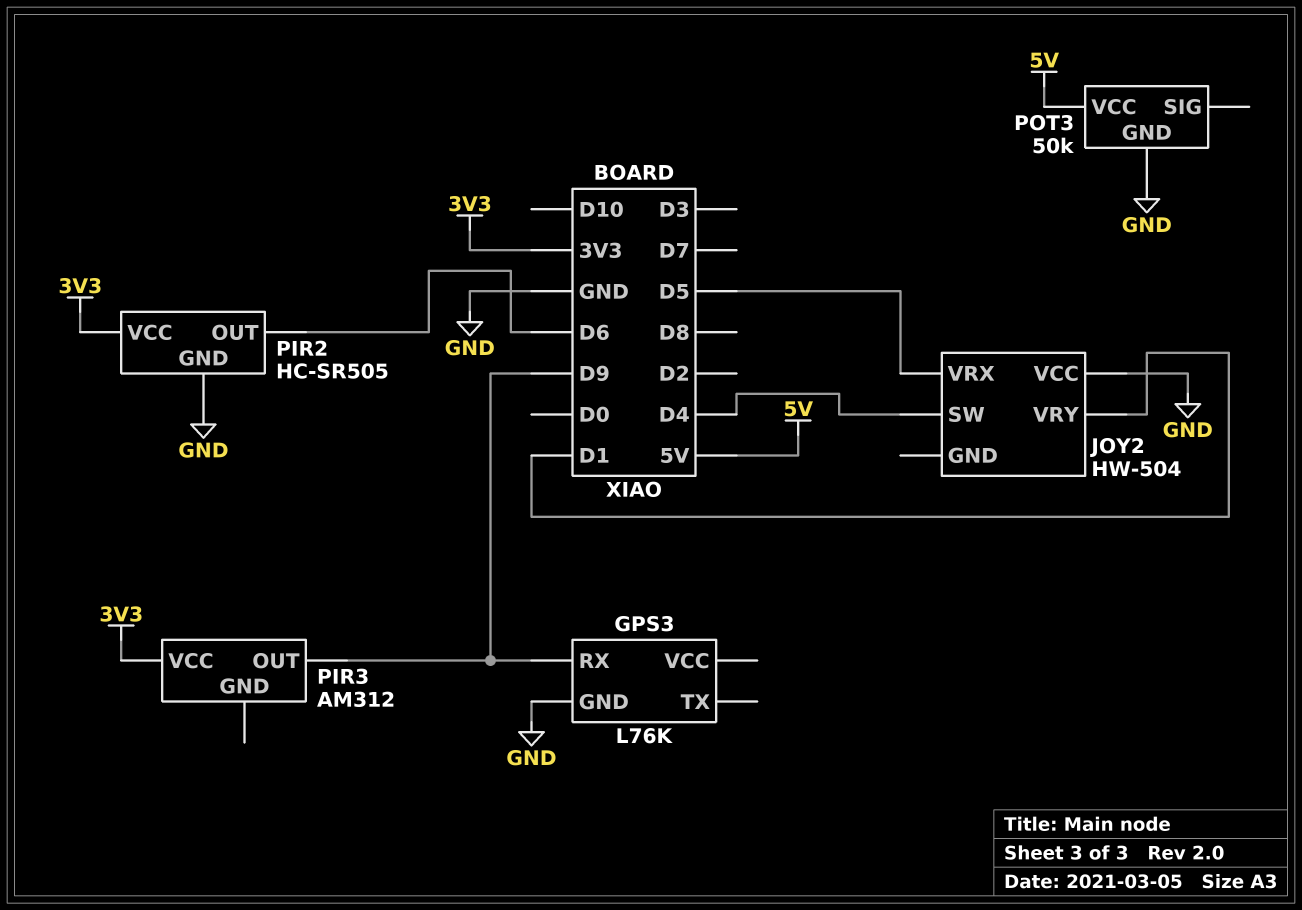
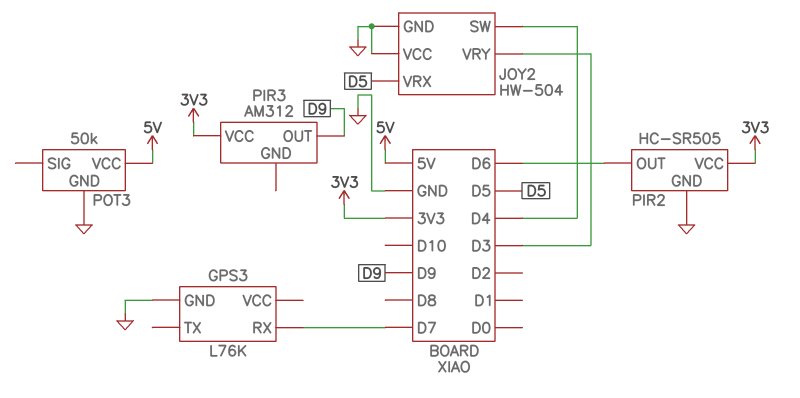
GPS3 pin RX: D9 -> D7
JOY2 pin GND: none -> GND
JOY2 pin VRY: D1 -> D3

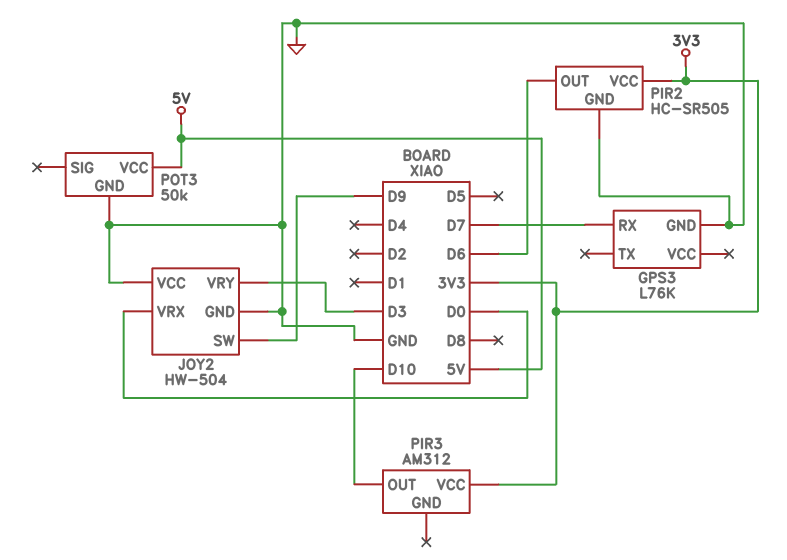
JOY2 pin SW: D4 -> D9
JOY2 pin VRX: D5 -> D0
PIR3 pin OUT: D9 -> D10

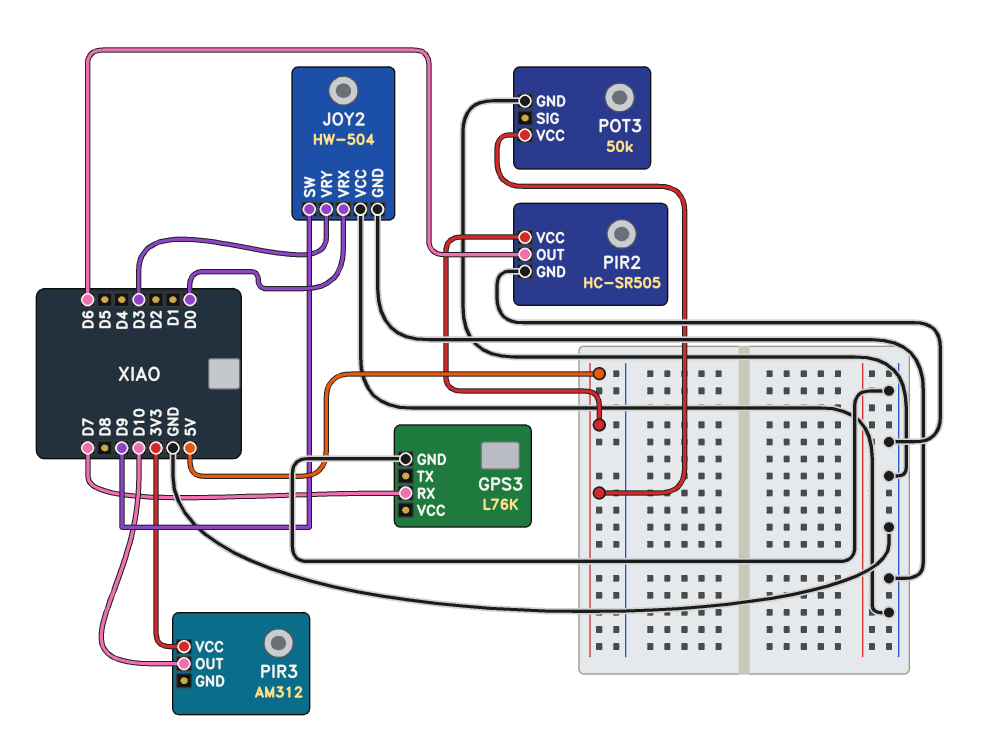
PIR2 pin VCC: 3V3 -> 5V

